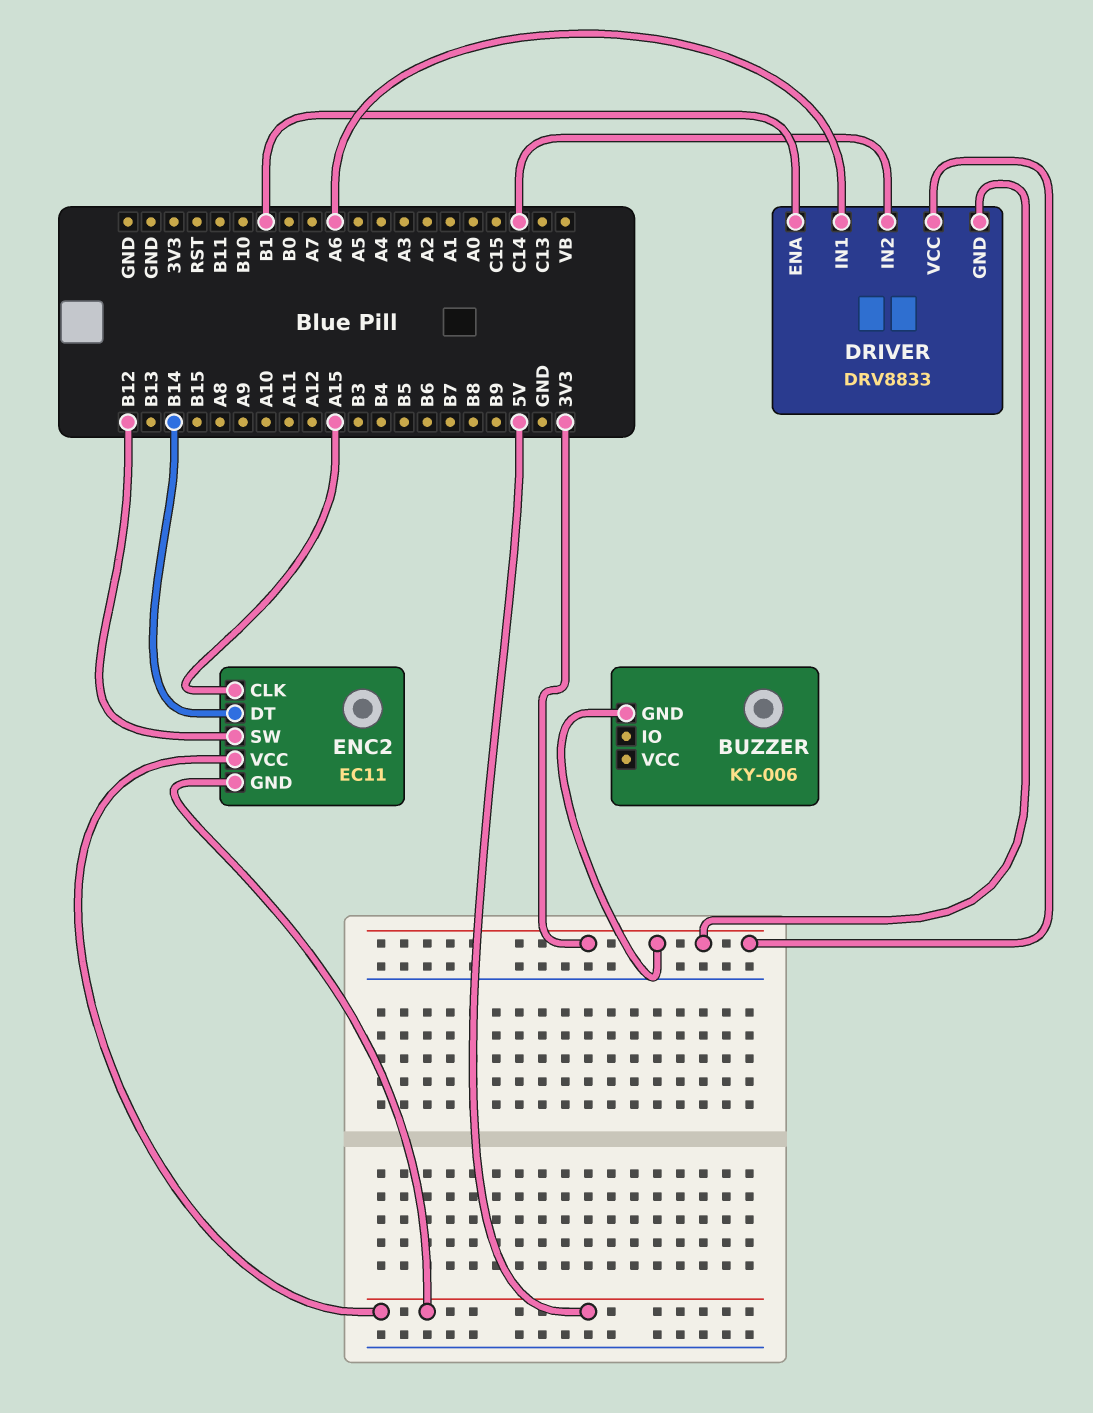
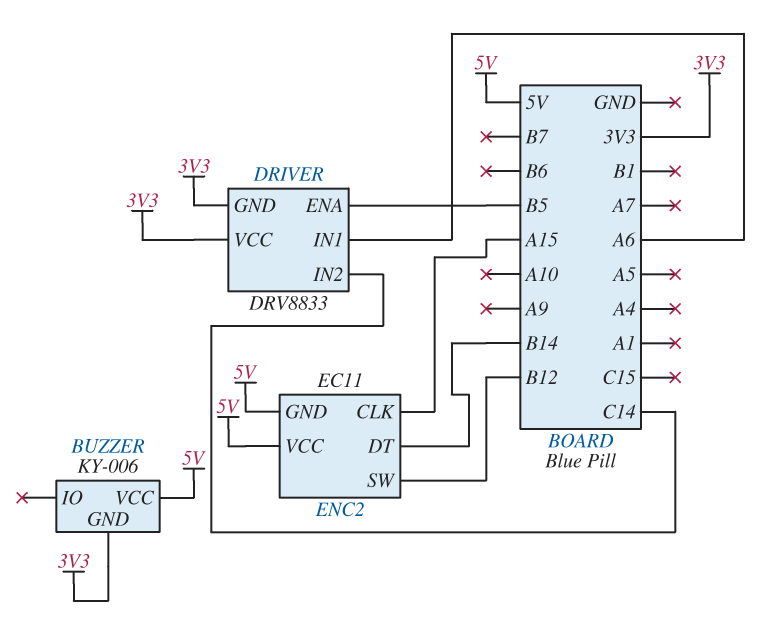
BUZZER pin VCC: none -> 5V
DRIVER pin ENA: B1 -> B5

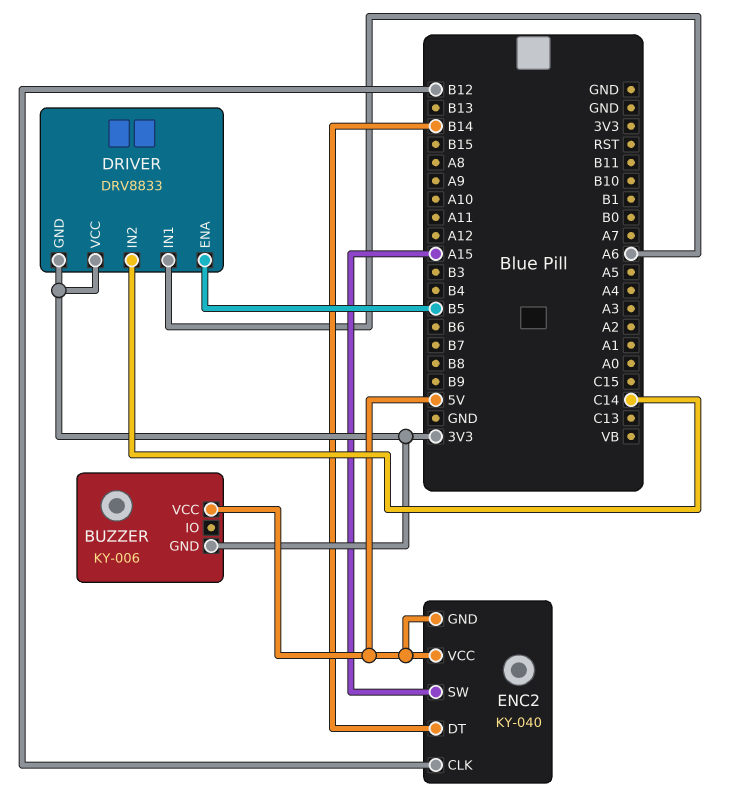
ENC2: EC11 -> KY-040
ENC2 pin CLK: A15 -> B12
ENC2 pin SW: B12 -> A15

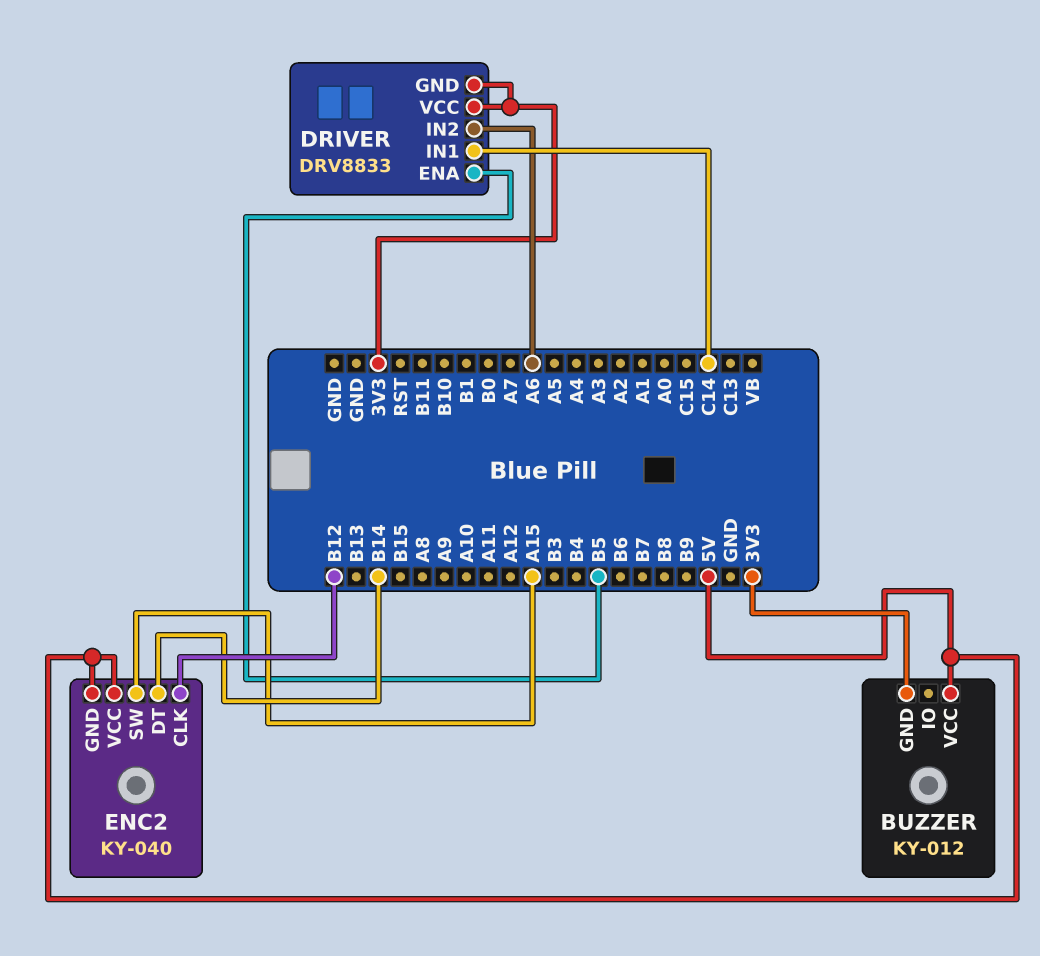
BUZZER: KY-006 -> KY-012
DRIVER pin IN1: A6 -> C14
DRIVER pin IN2: C14 -> A6

